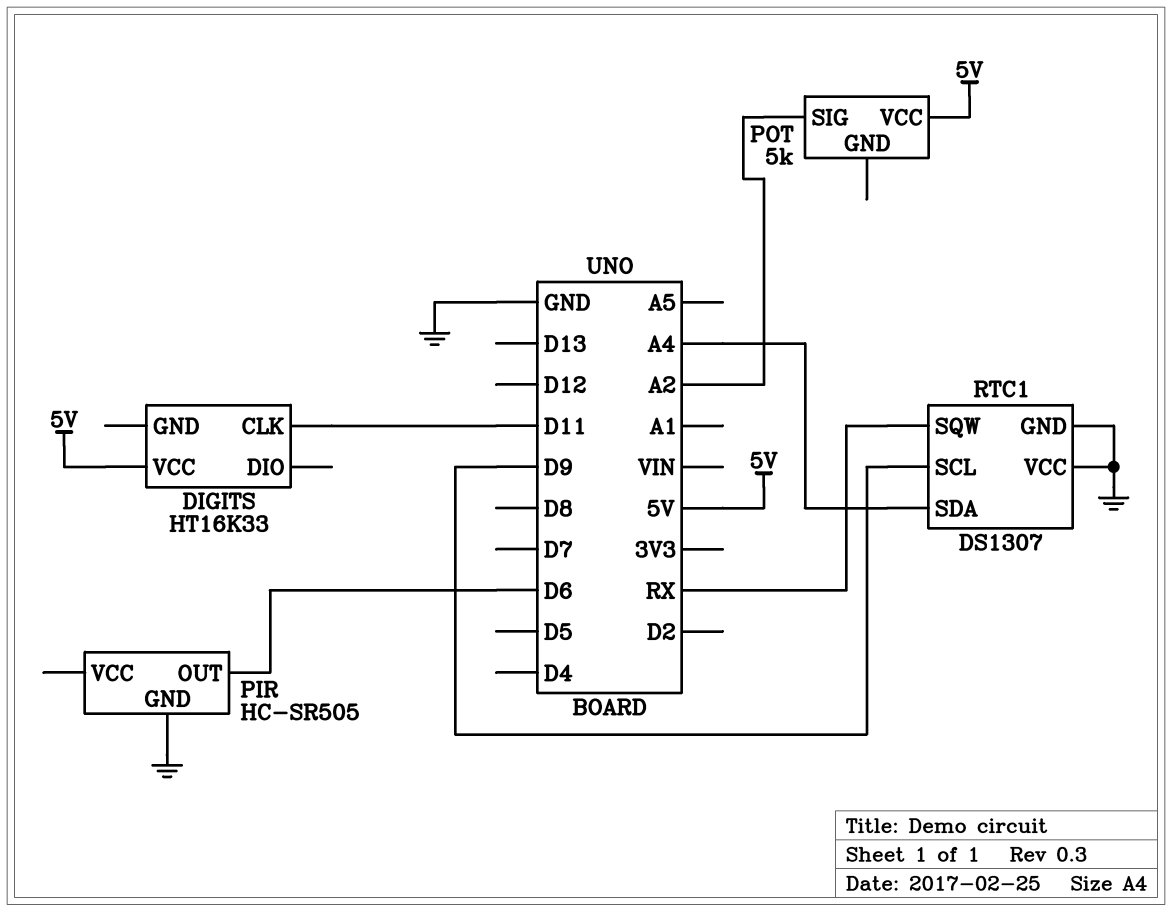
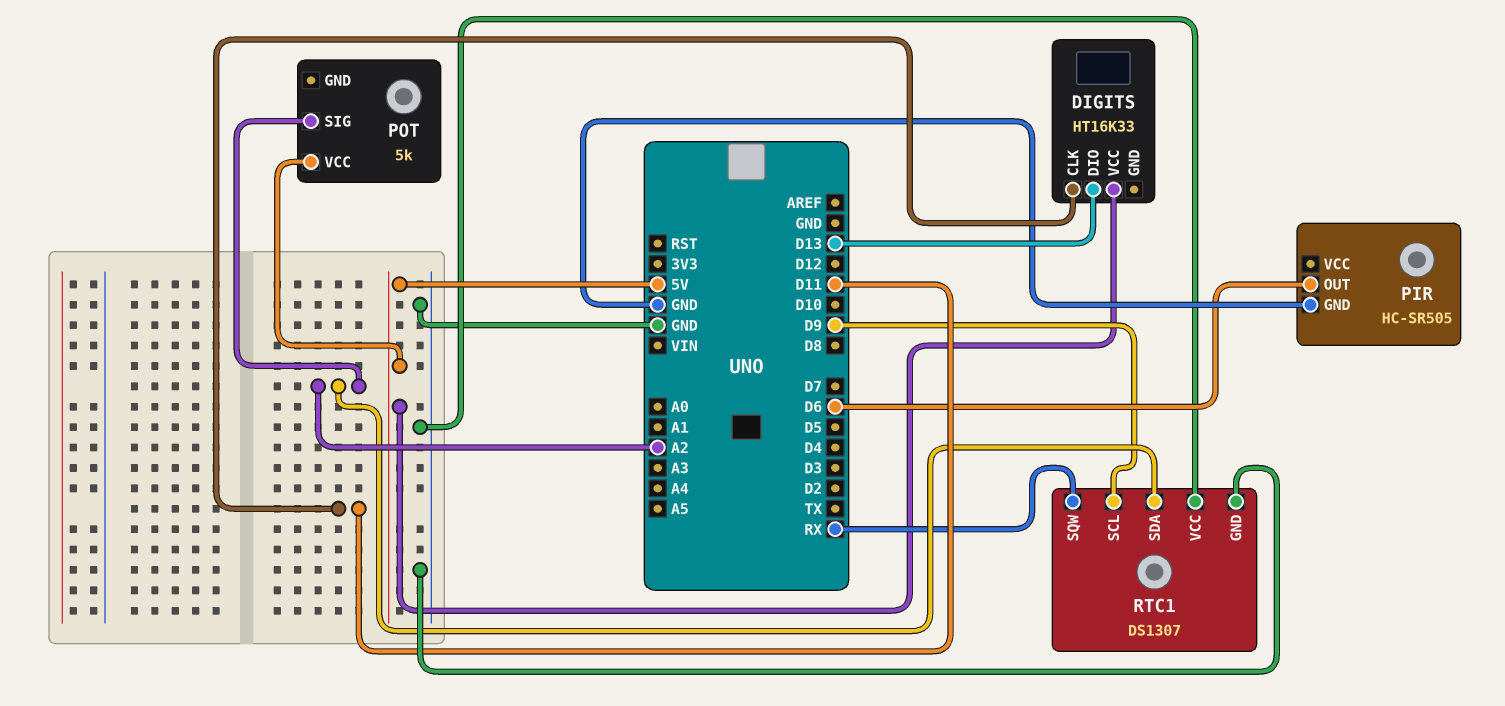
DIGITS pin DIO: none -> D13
RTC1 pin SDA: A4 -> A2

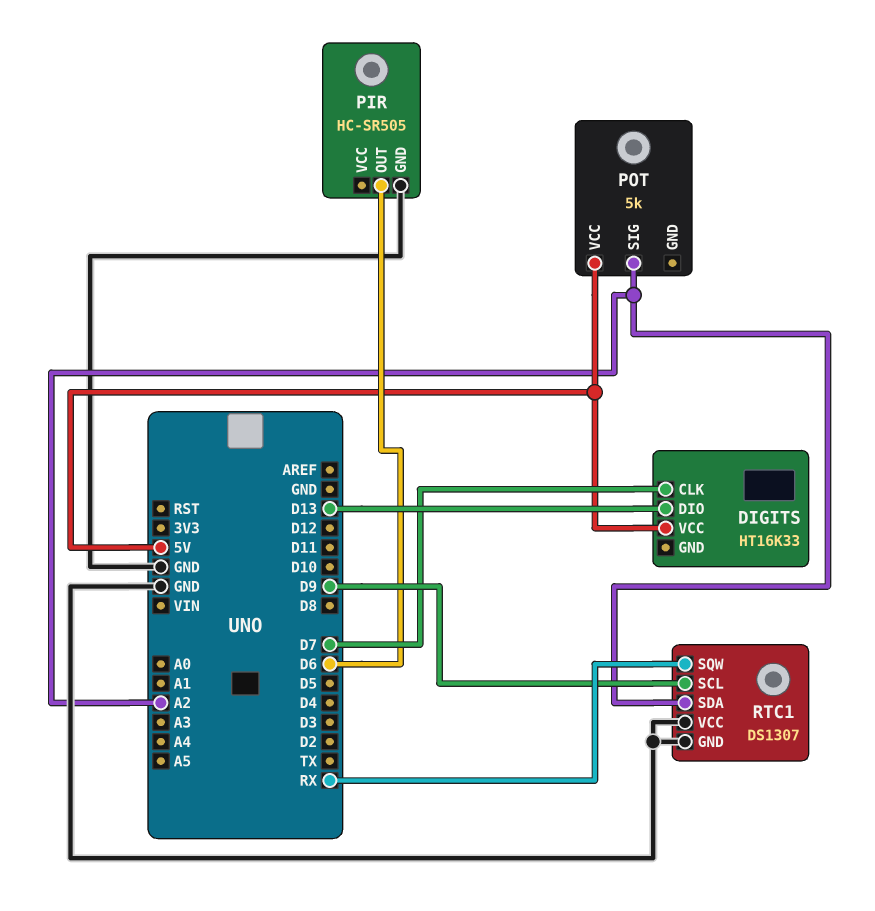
DIGITS pin CLK: D11 -> D7

